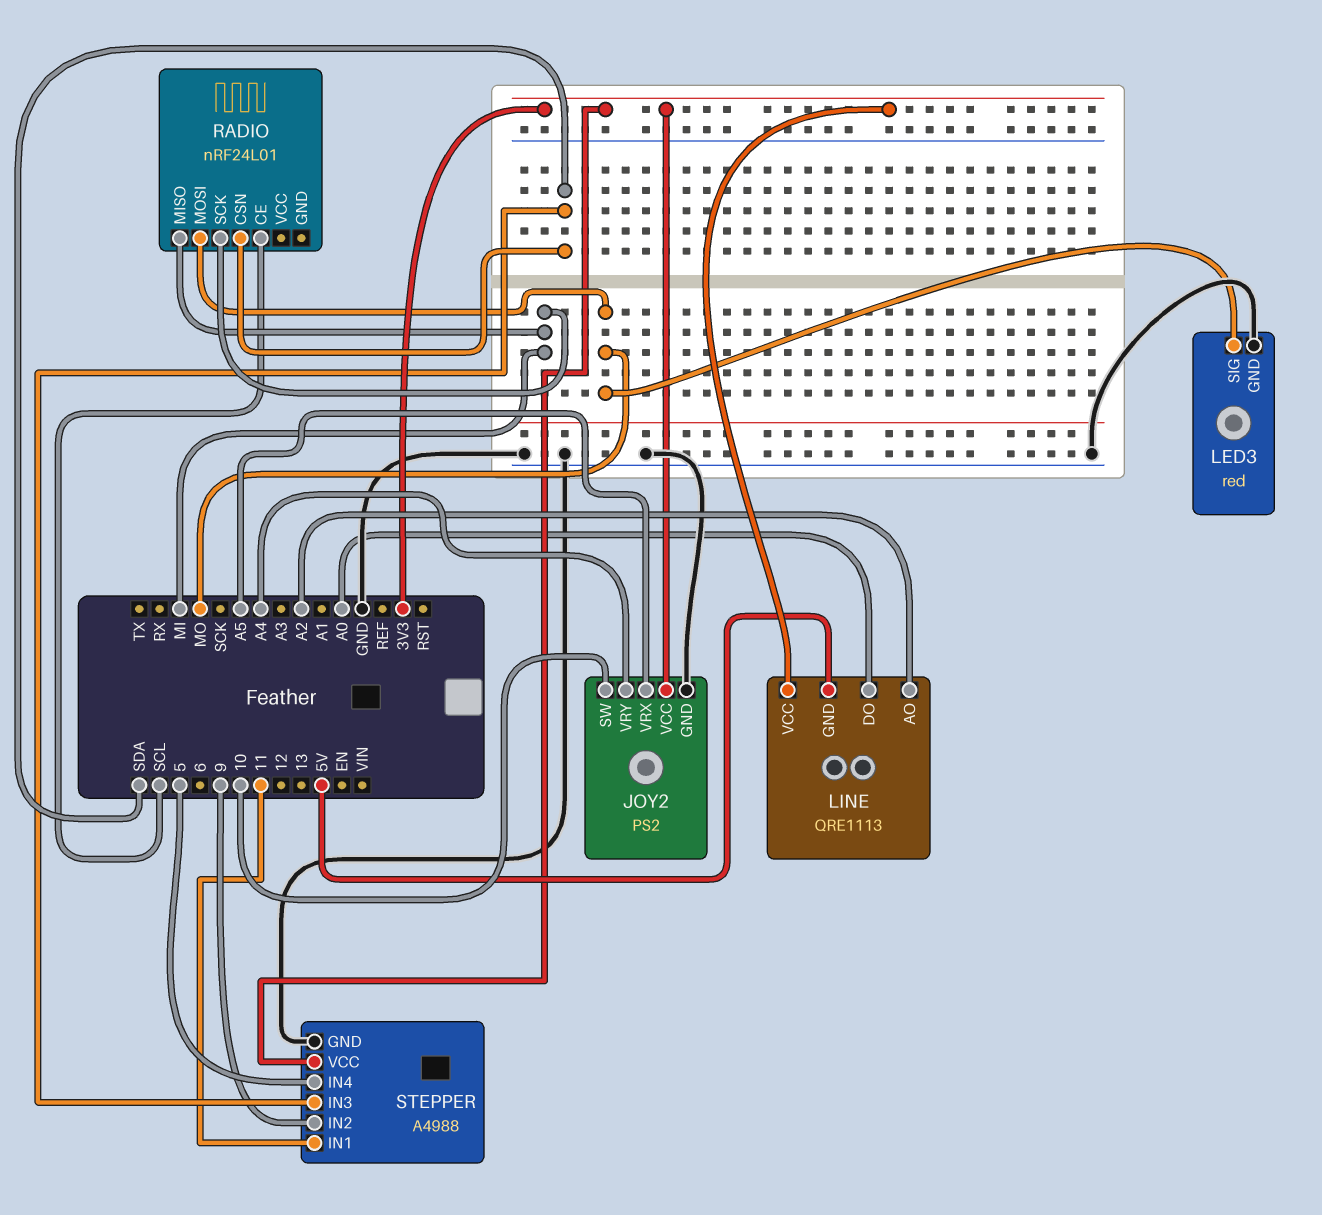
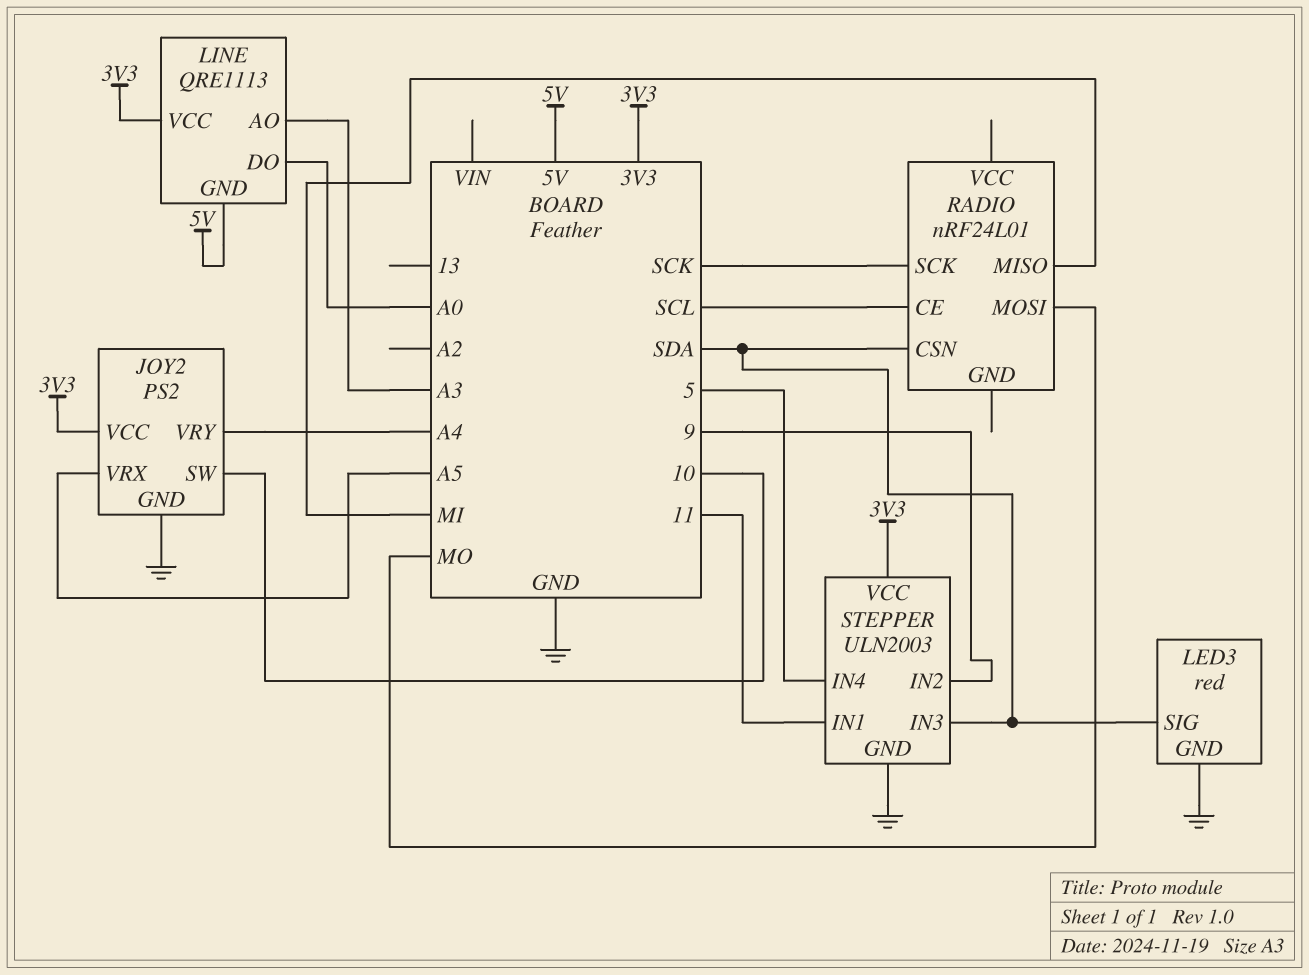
LED3 pin SIG: MO -> SDA
LINE pin AO: A2 -> A3
RADIO pin SCK: MI -> SCK
STEPPER: A4988 -> ULN2003

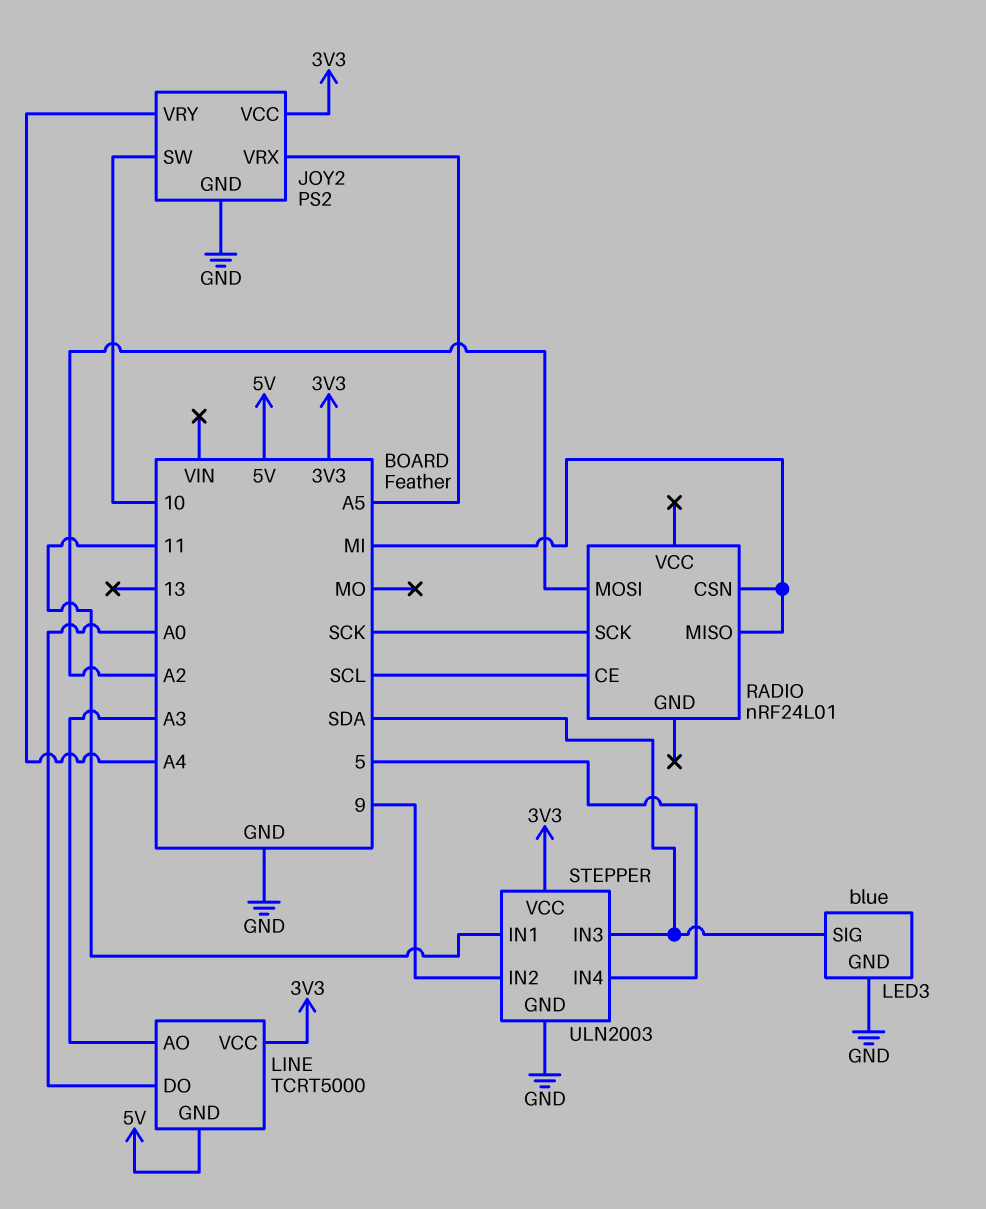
LED3: red -> blue
LINE: QRE1113 -> TCRT5000
RADIO pin CSN: SDA -> MI
RADIO pin MOSI: MO -> A2

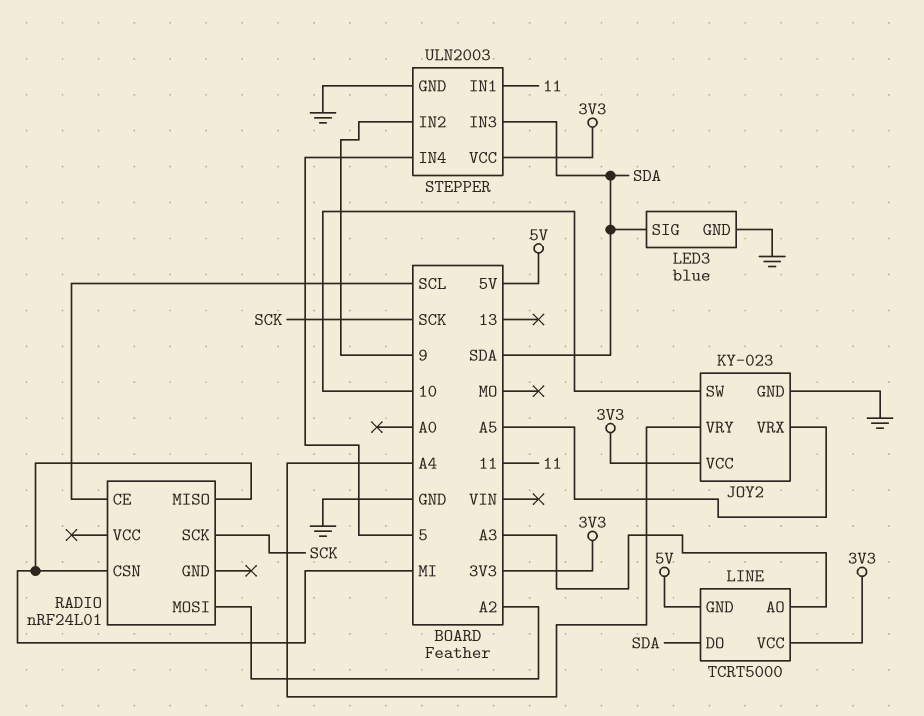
JOY2: PS2 -> KY-023
LINE pin DO: A0 -> SDA

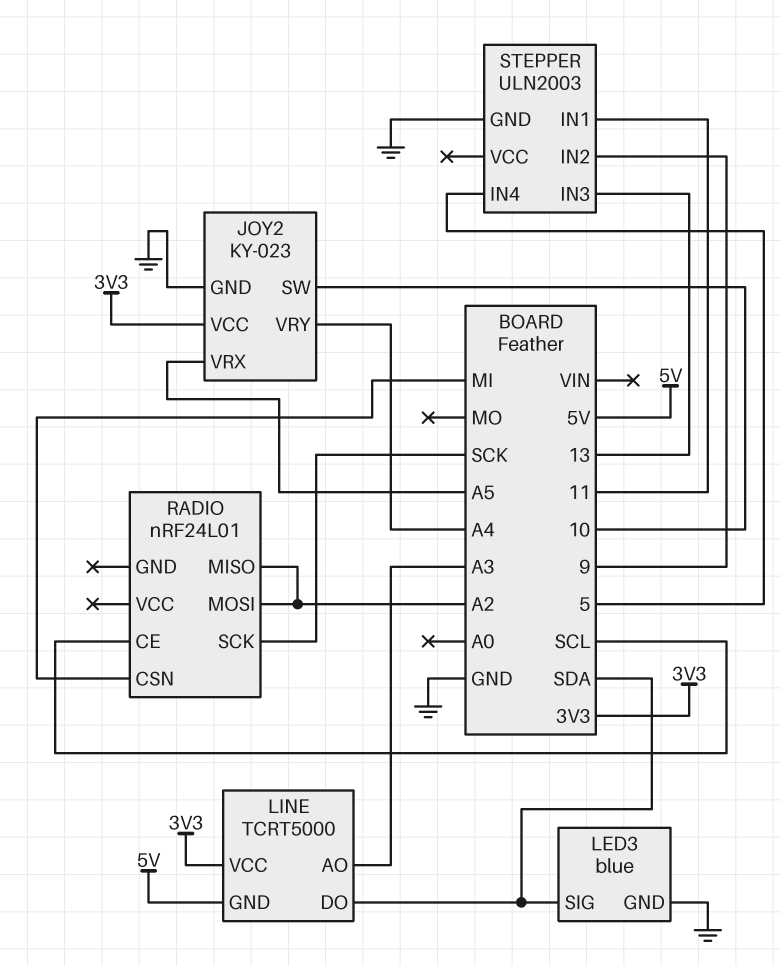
RADIO pin MISO: MI -> A2
STEPPER pin IN3: SDA -> 13
STEPPER pin VCC: 3V3 -> none

